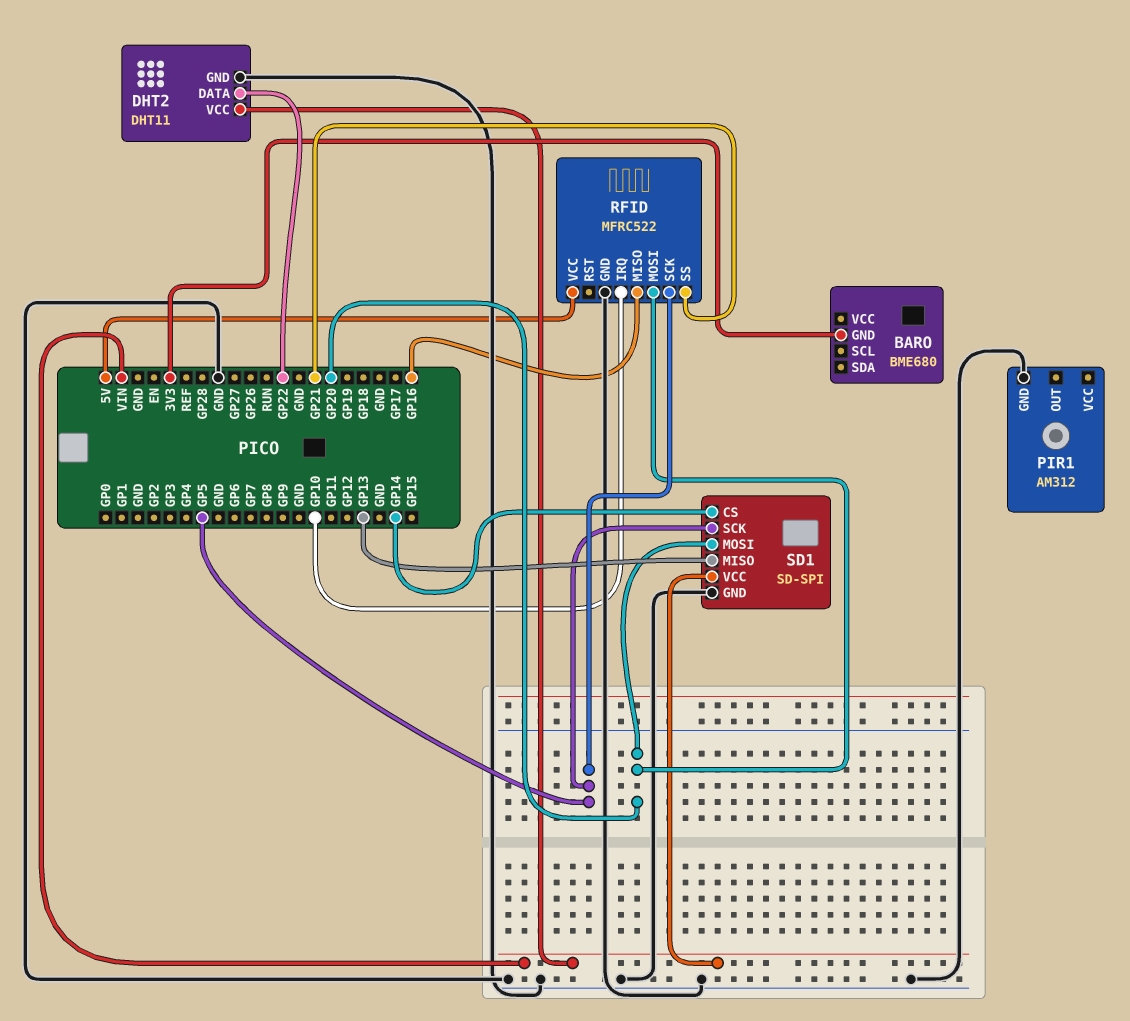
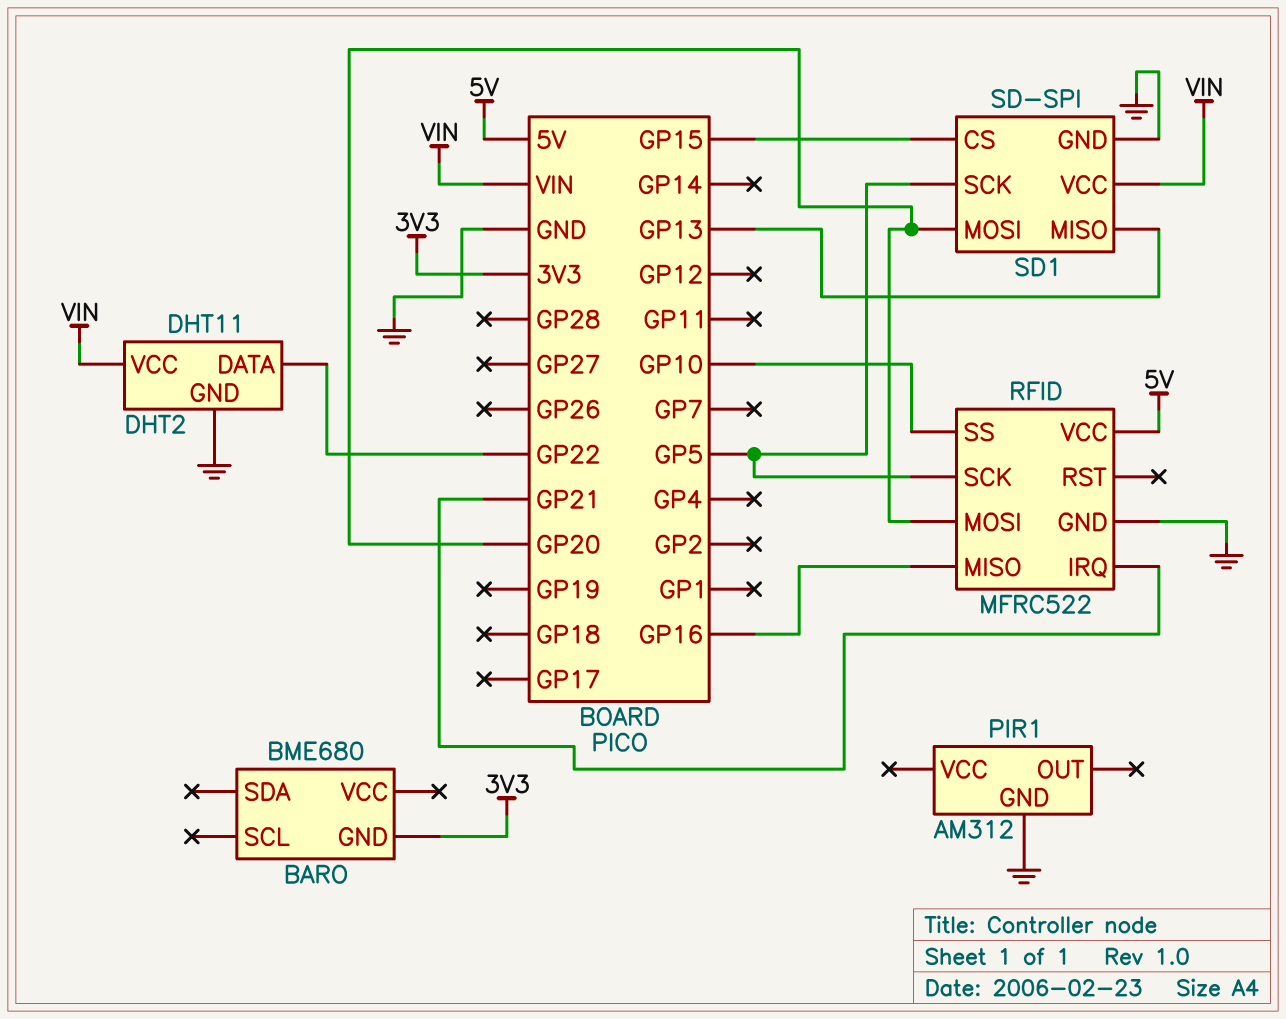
RFID pin IRQ: GP10 -> GP21
RFID pin SS: GP21 -> GP10
SD1 pin CS: GP14 -> GP15

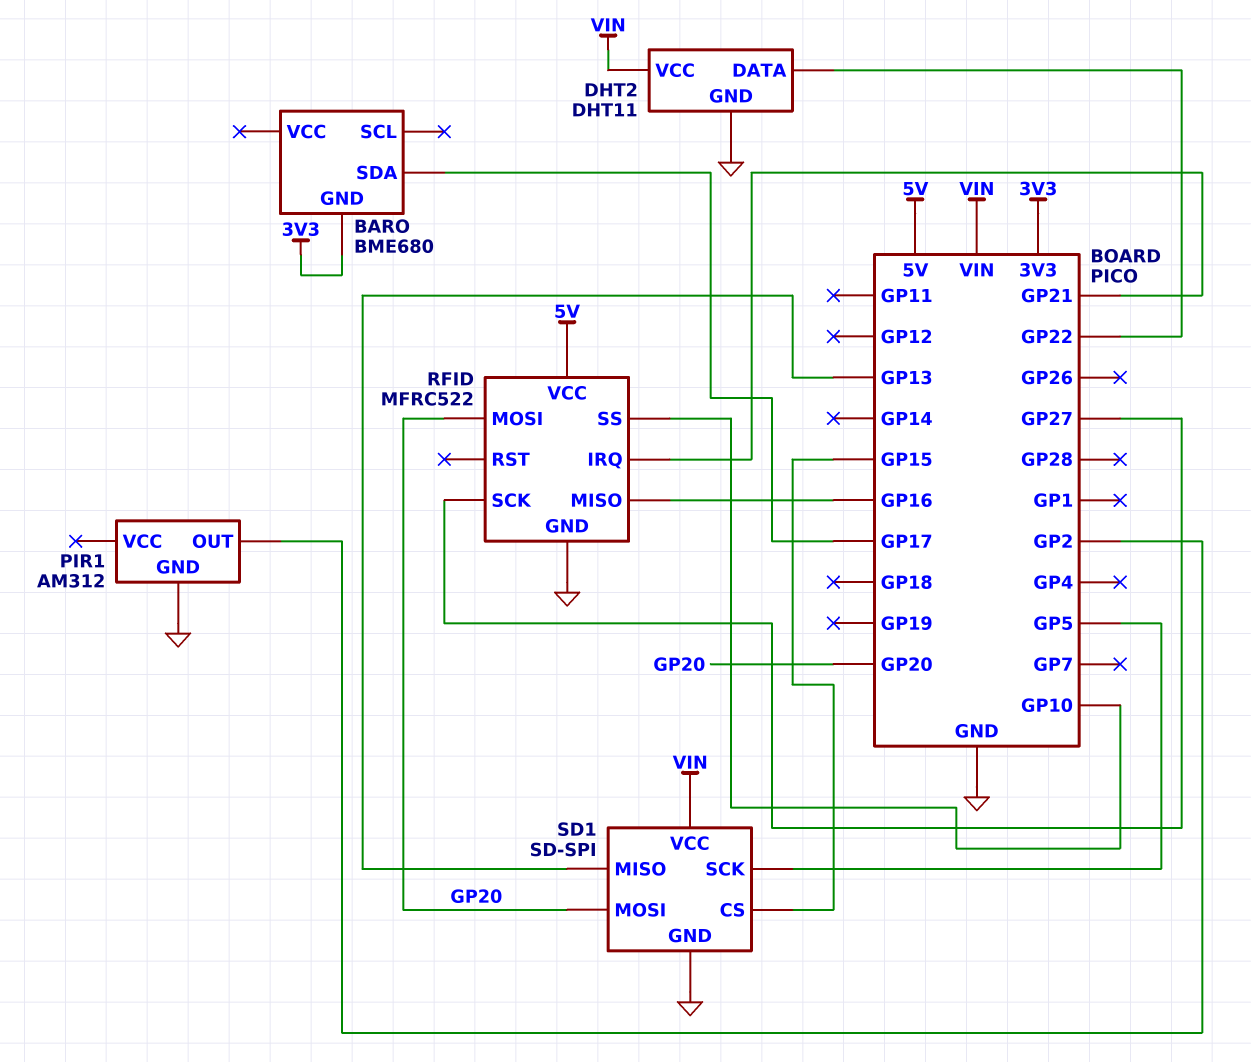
BARO pin SDA: none -> GP17
PIR1 pin OUT: none -> GP2
RFID pin SCK: GP5 -> GP27

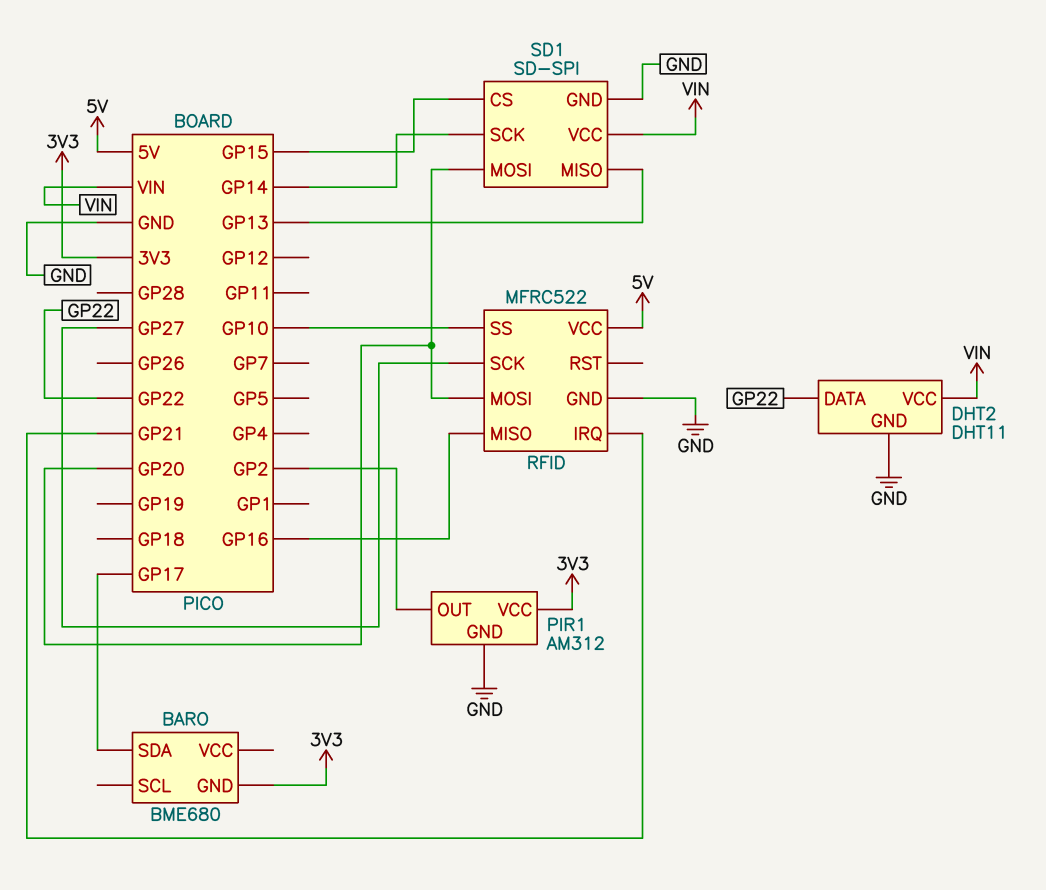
PIR1 pin VCC: none -> 3V3
SD1 pin SCK: GP5 -> GP14

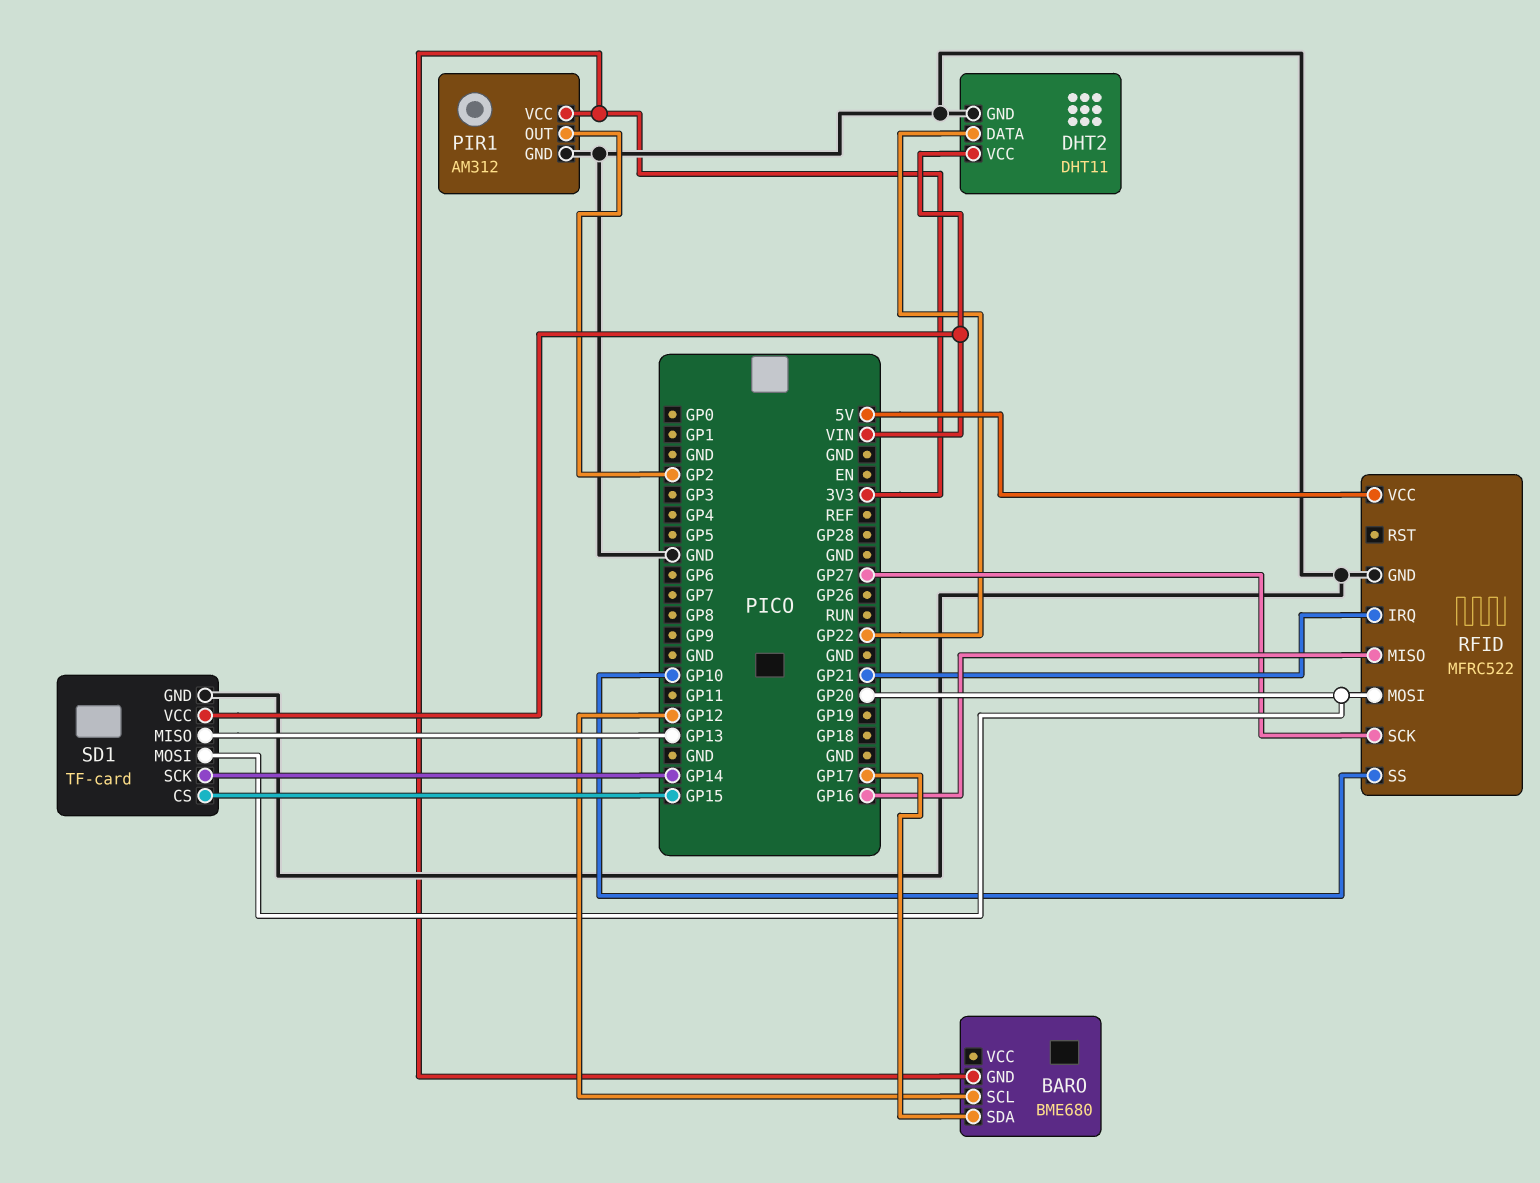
BARO pin SCL: none -> GP12
SD1: SD-SPI -> TF-card

